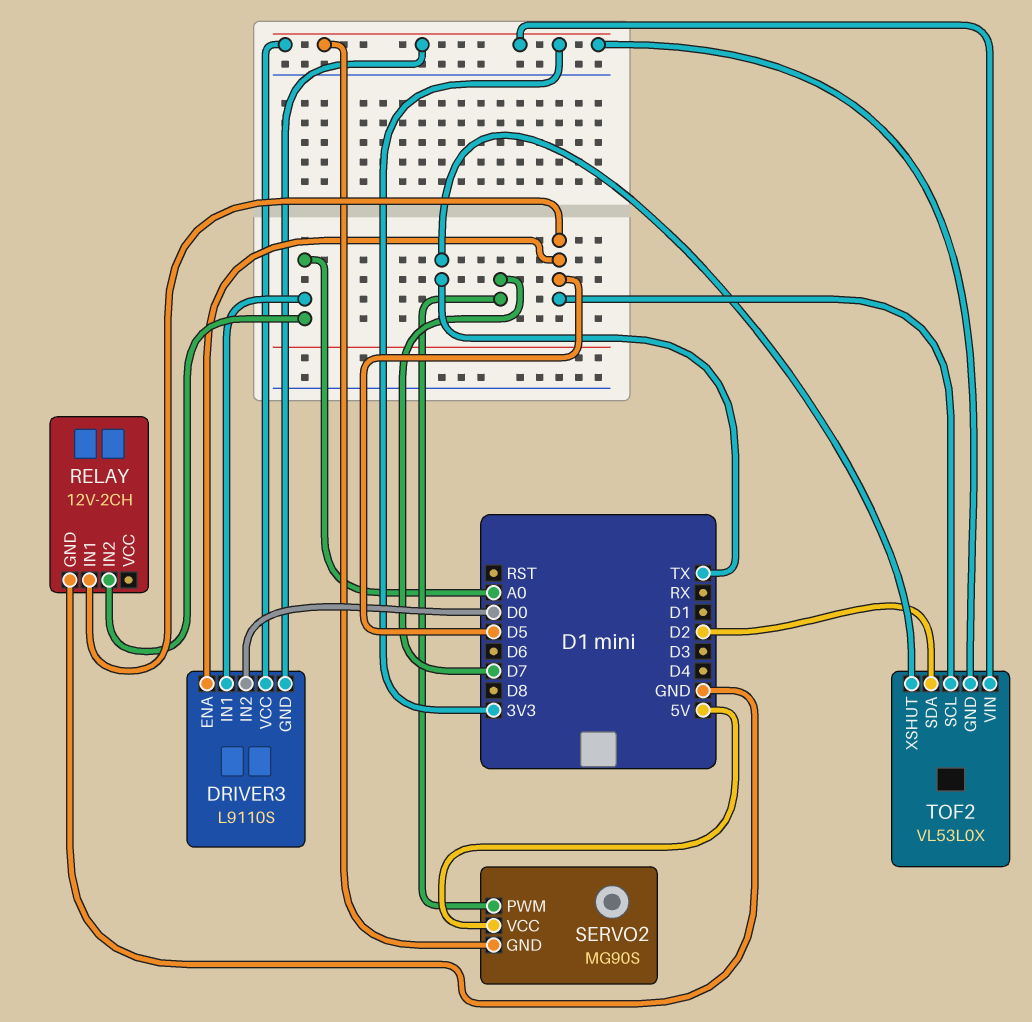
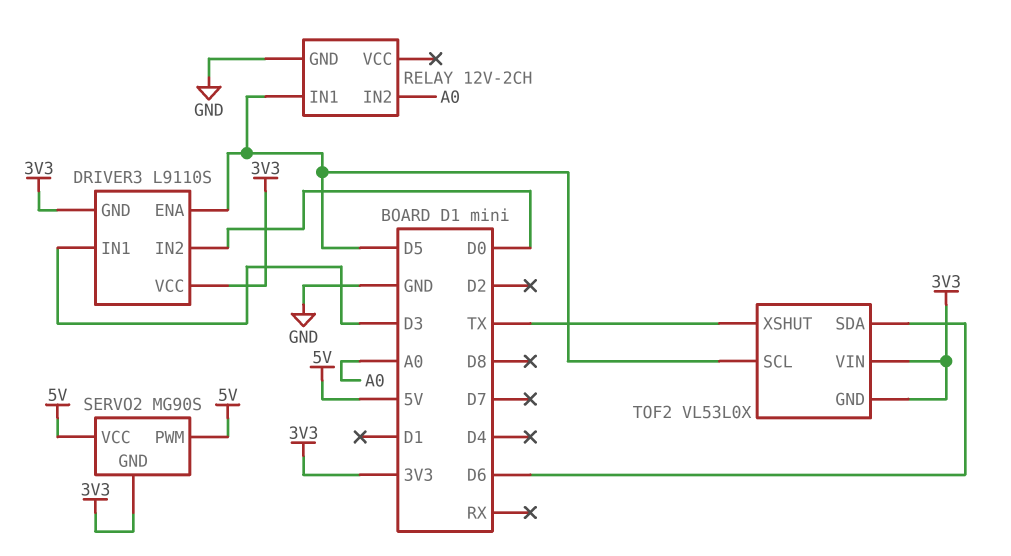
DRIVER3 pin IN1: A0 -> D3
SERVO2 pin PWM: D7 -> 5V
TOF2 pin SDA: D2 -> D6

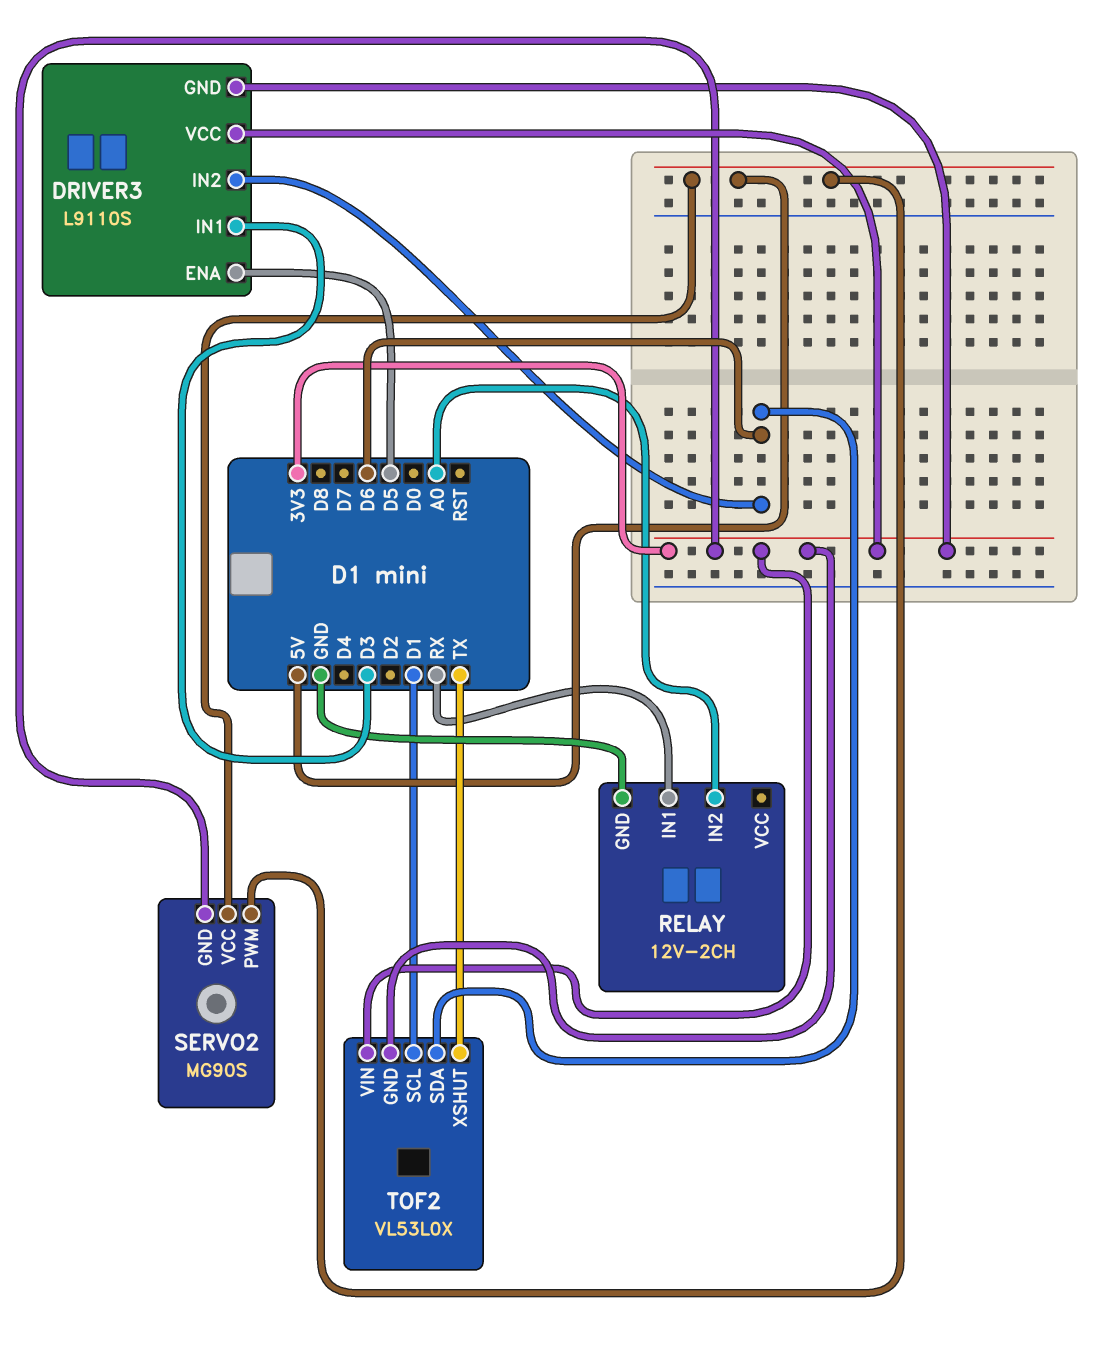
DRIVER3 pin IN2: D0 -> D6
RELAY pin IN1: D5 -> RX
TOF2 pin SCL: D5 -> D1

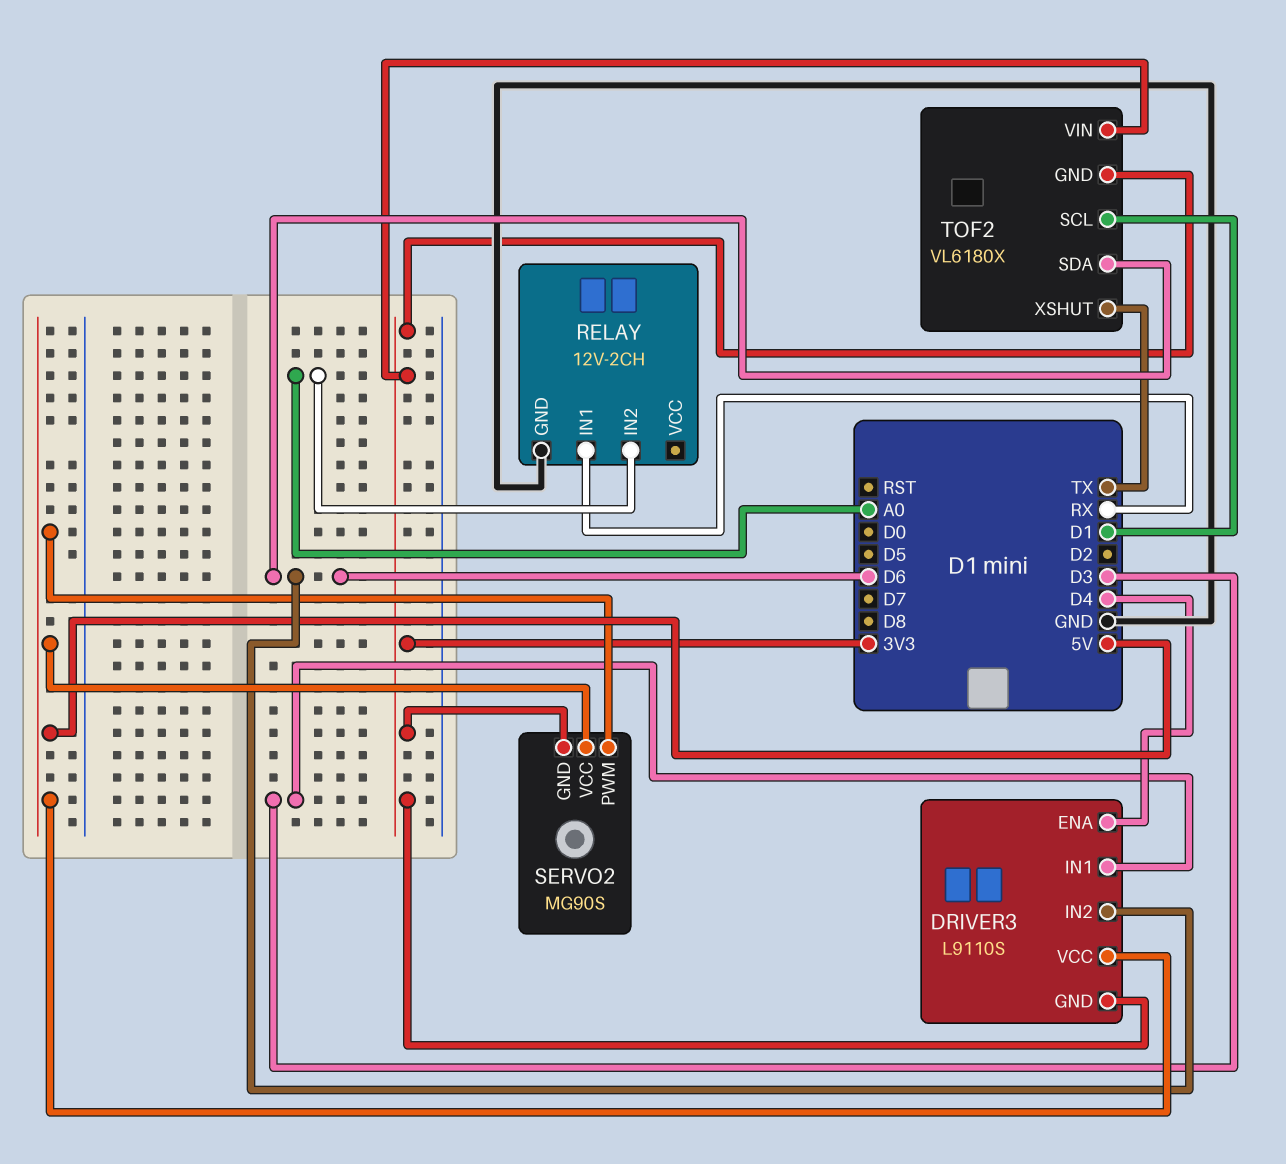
DRIVER3 pin ENA: D5 -> D4
DRIVER3 pin VCC: 3V3 -> 5V
TOF2: VL53L0X -> VL6180X

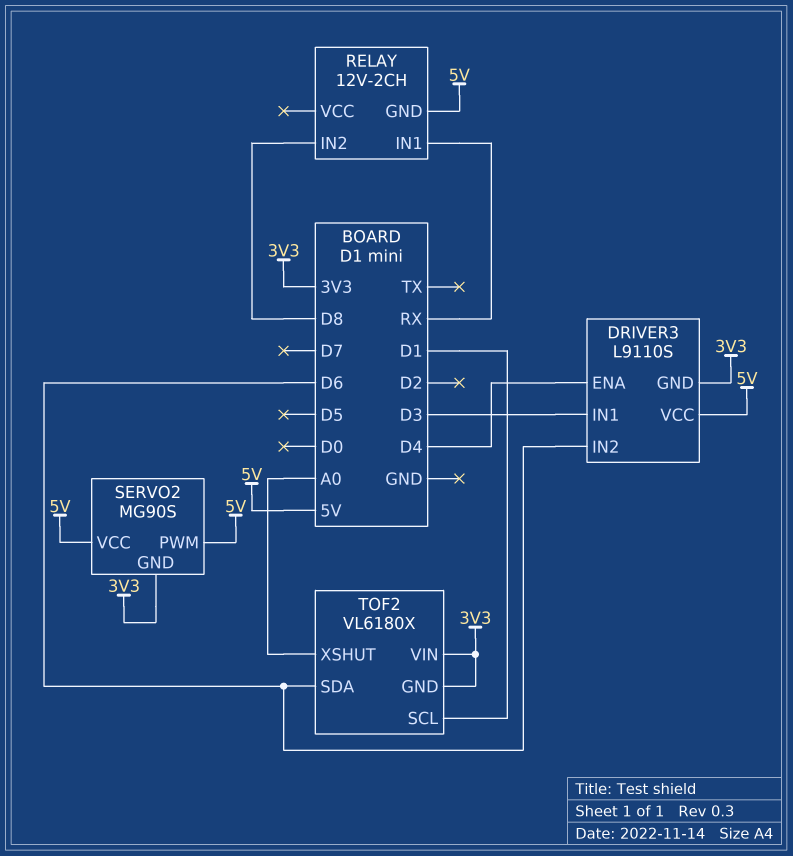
RELAY pin GND: GND -> 5V
RELAY pin IN2: A0 -> D8
TOF2 pin XSHUT: TX -> A0

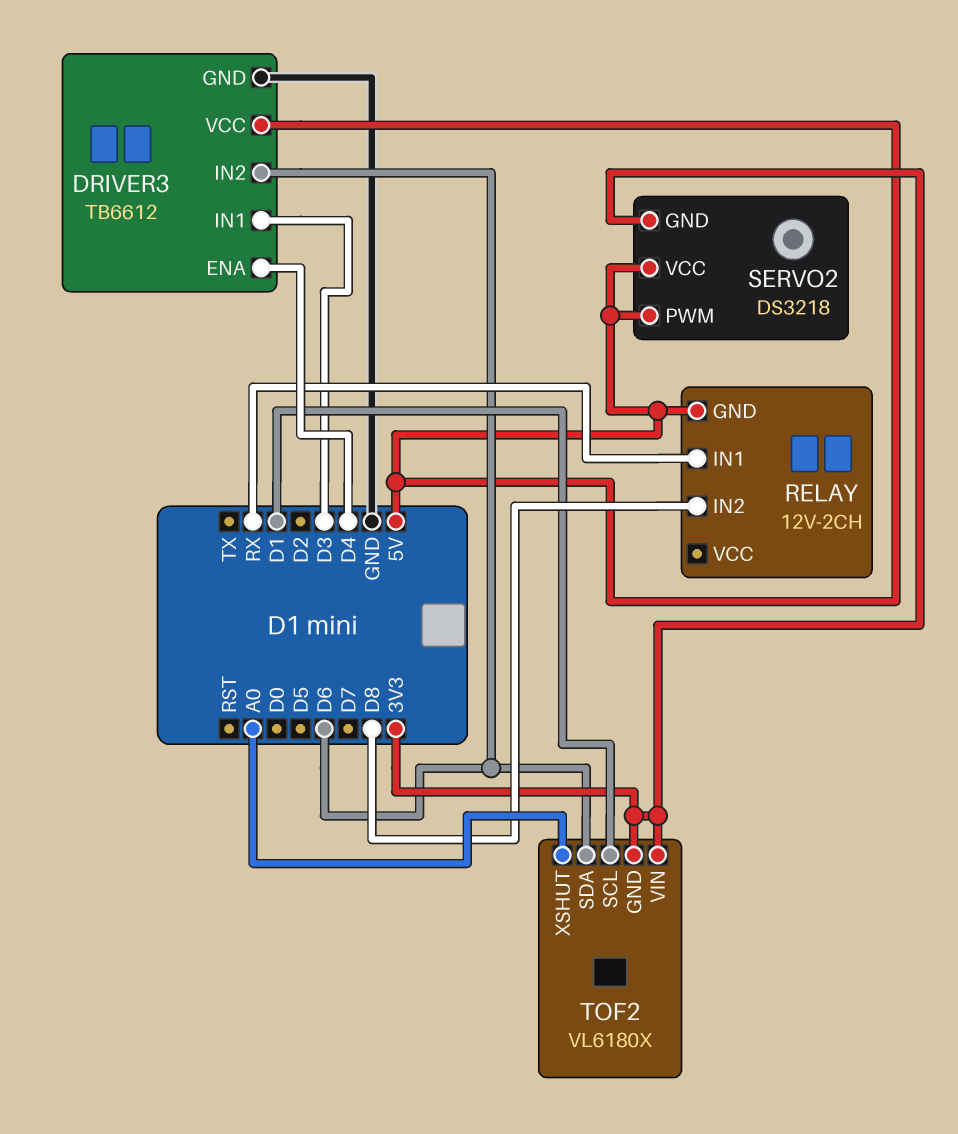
DRIVER3: L9110S -> TB6612
DRIVER3 pin GND: 3V3 -> GND
SERVO2: MG90S -> DS3218

